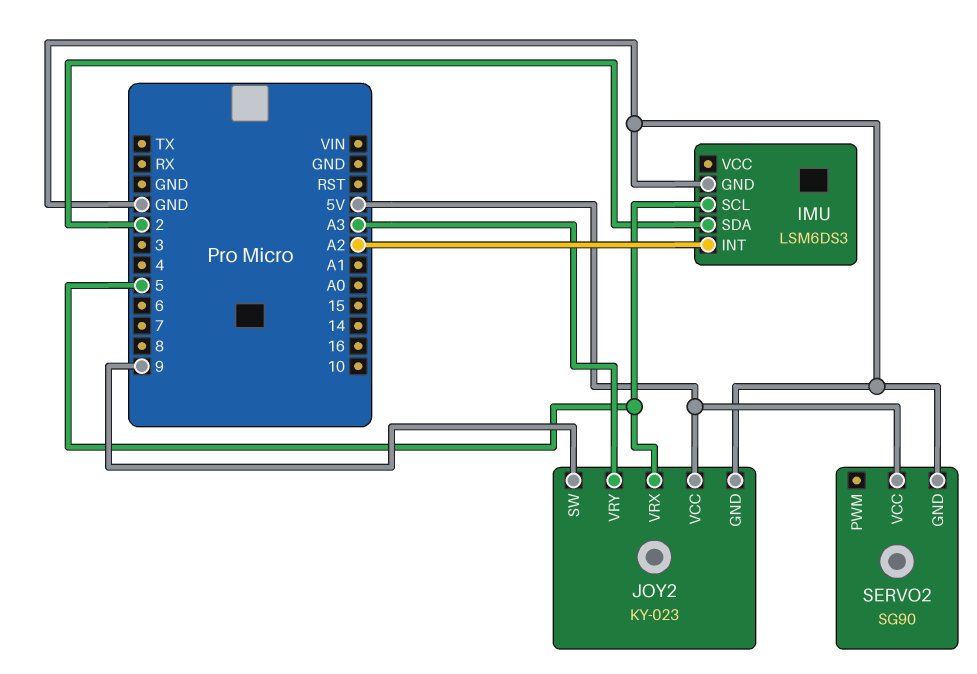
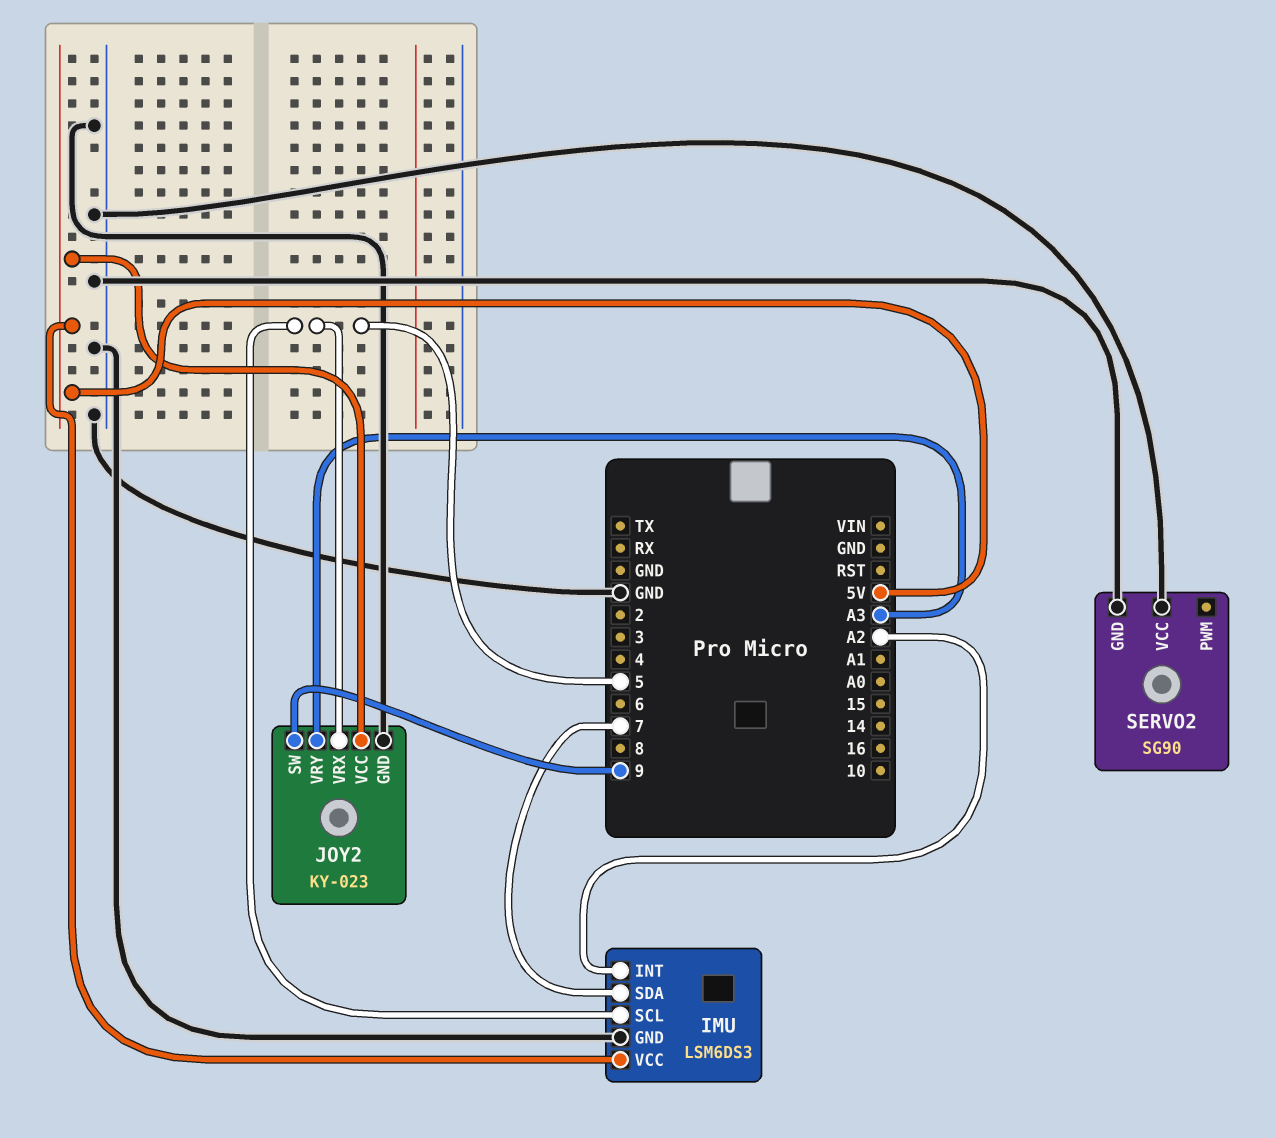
IMU pin SDA: 2 -> 7
IMU pin VCC: none -> 5V
SERVO2 pin VCC: 5V -> GND

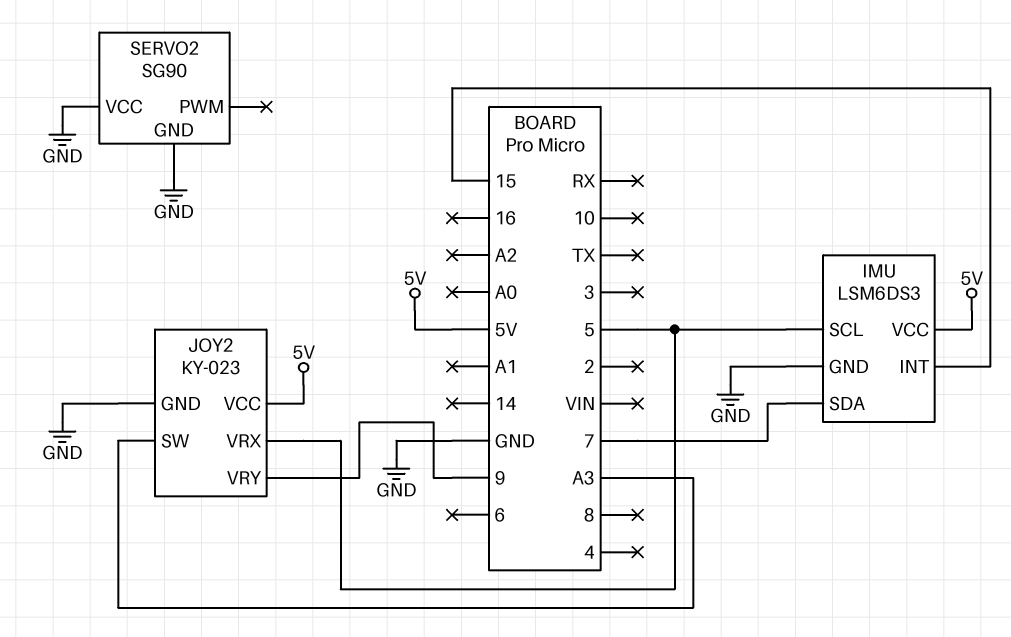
IMU pin INT: A2 -> 15
JOY2 pin SW: 9 -> A3
JOY2 pin VRY: A3 -> 9

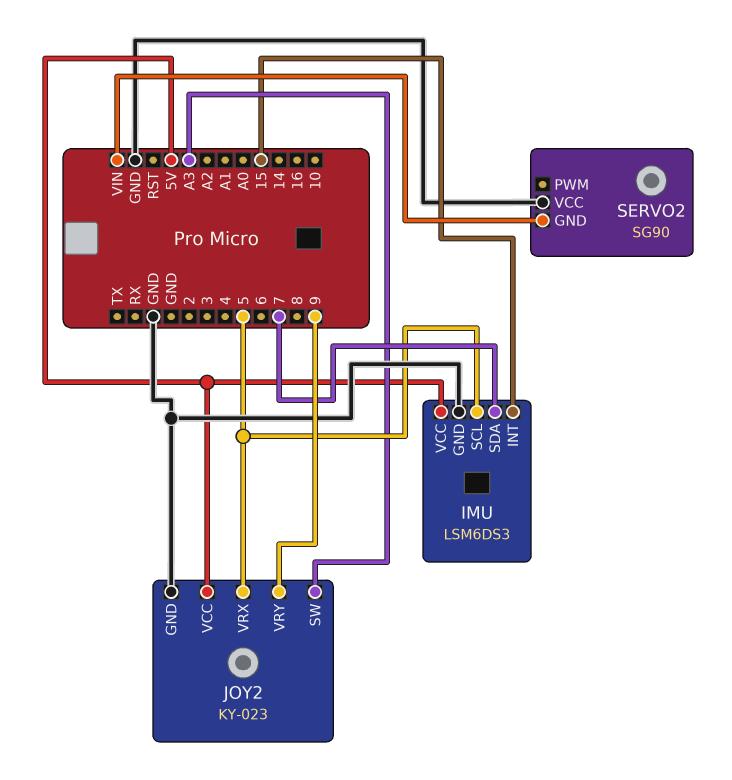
SERVO2 pin GND: GND -> VIN

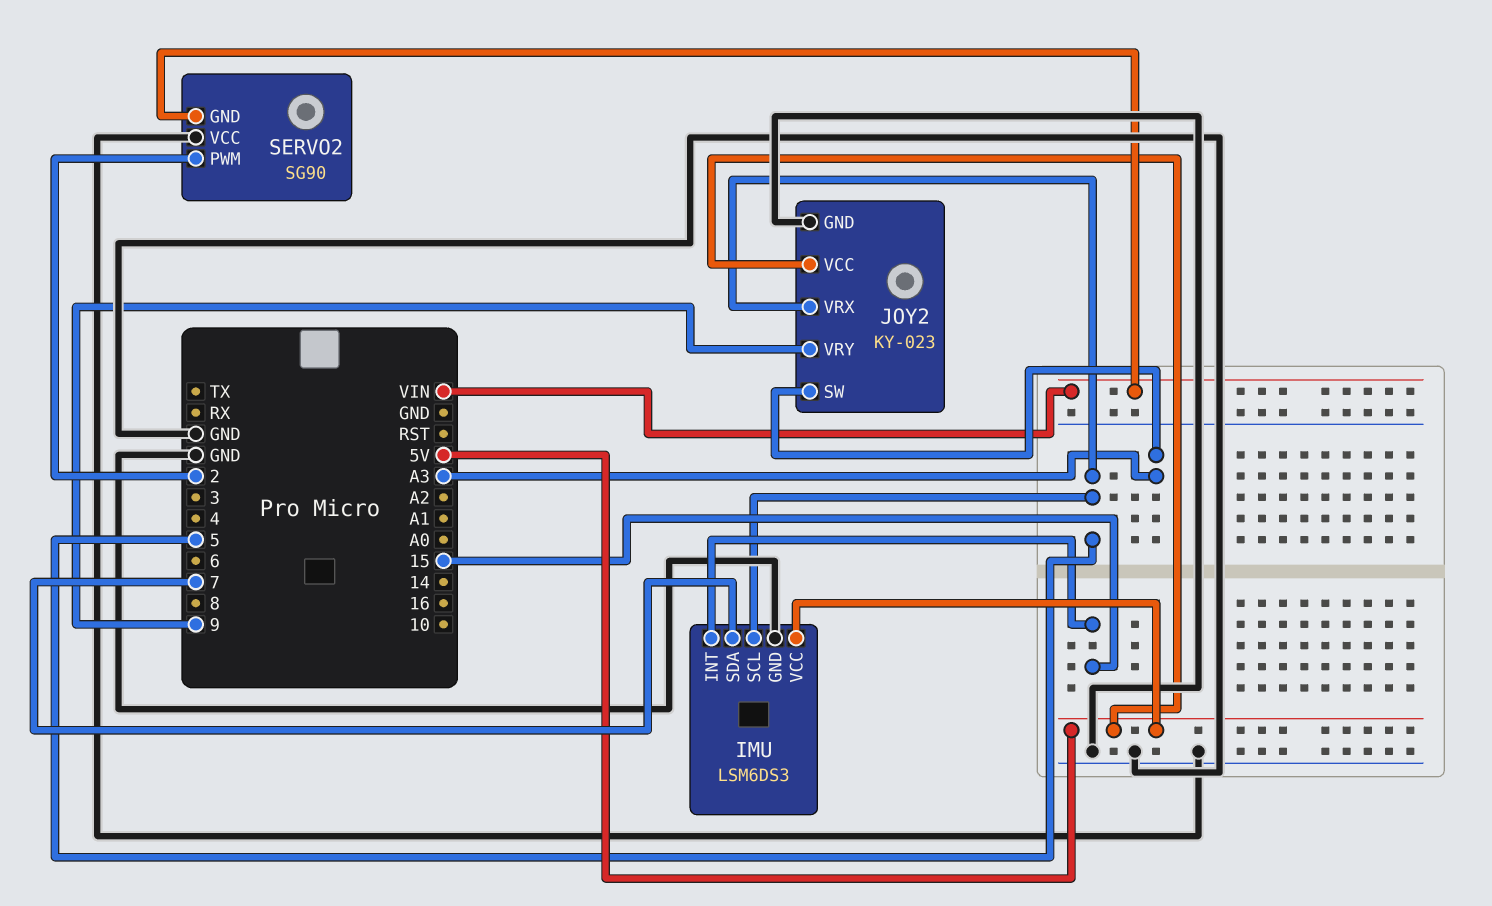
SERVO2 pin PWM: none -> 2

